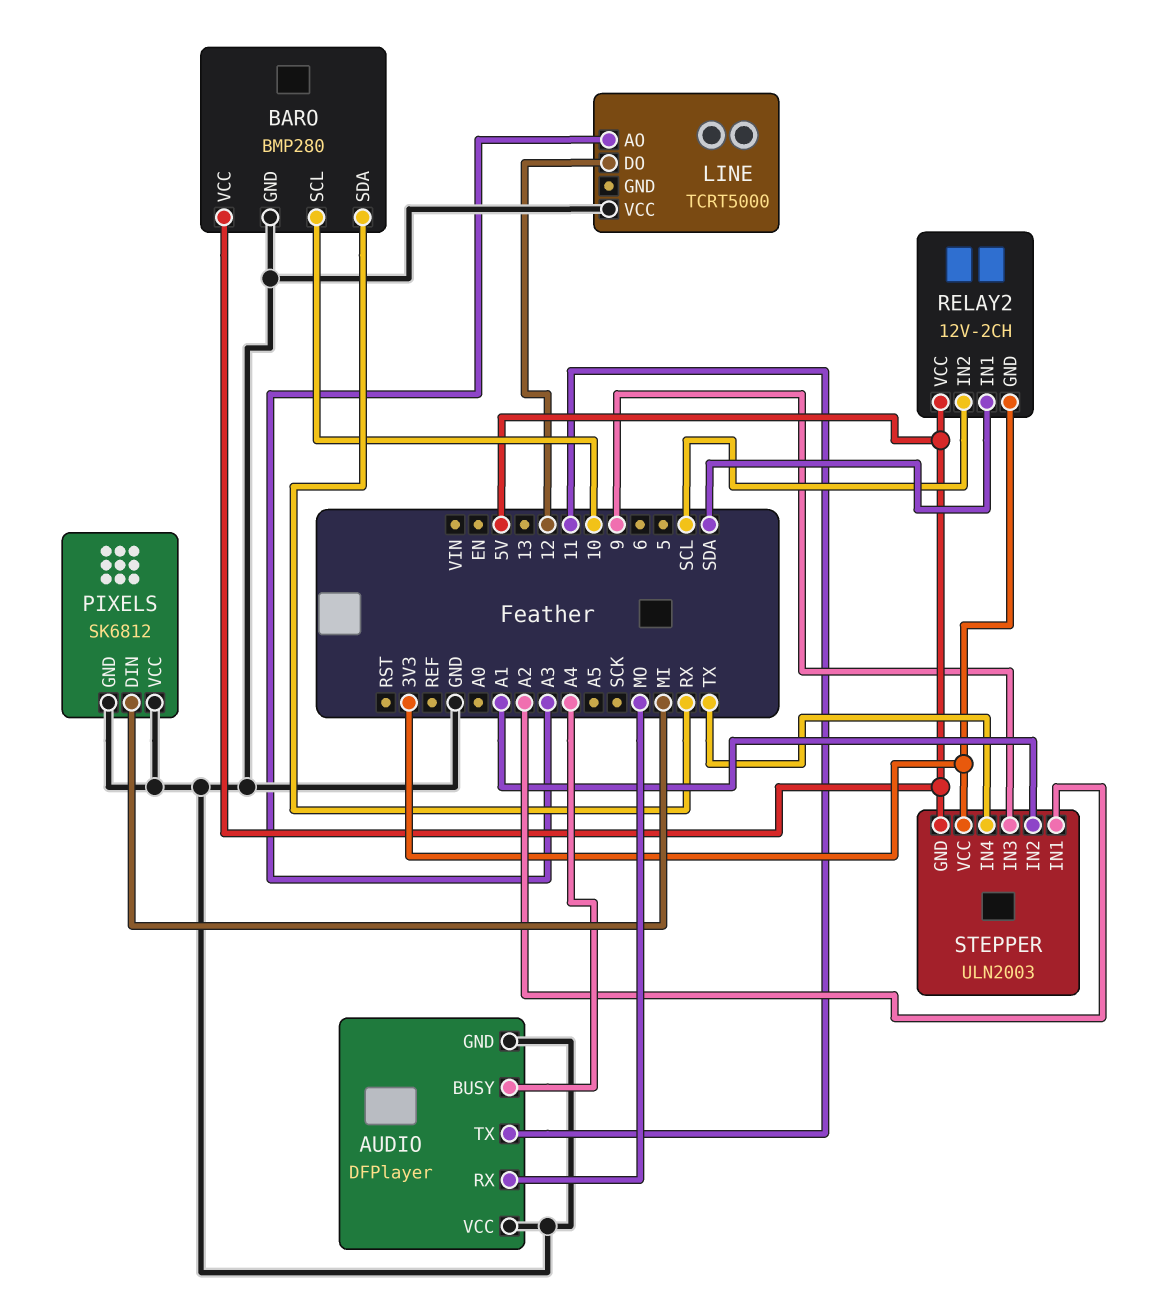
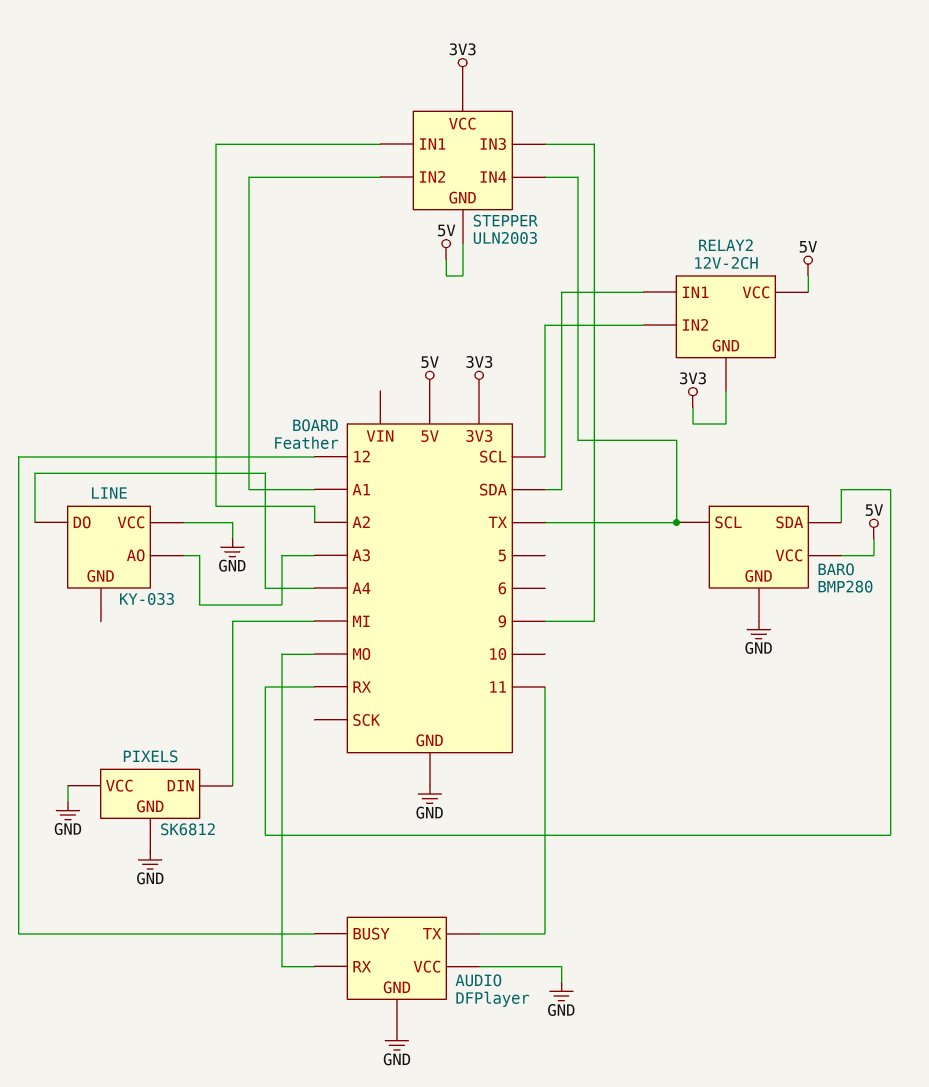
AUDIO pin BUSY: A4 -> 12
BARO pin SCL: 10 -> TX
LINE: TCRT5000 -> KY-033
LINE pin DO: 12 -> A4

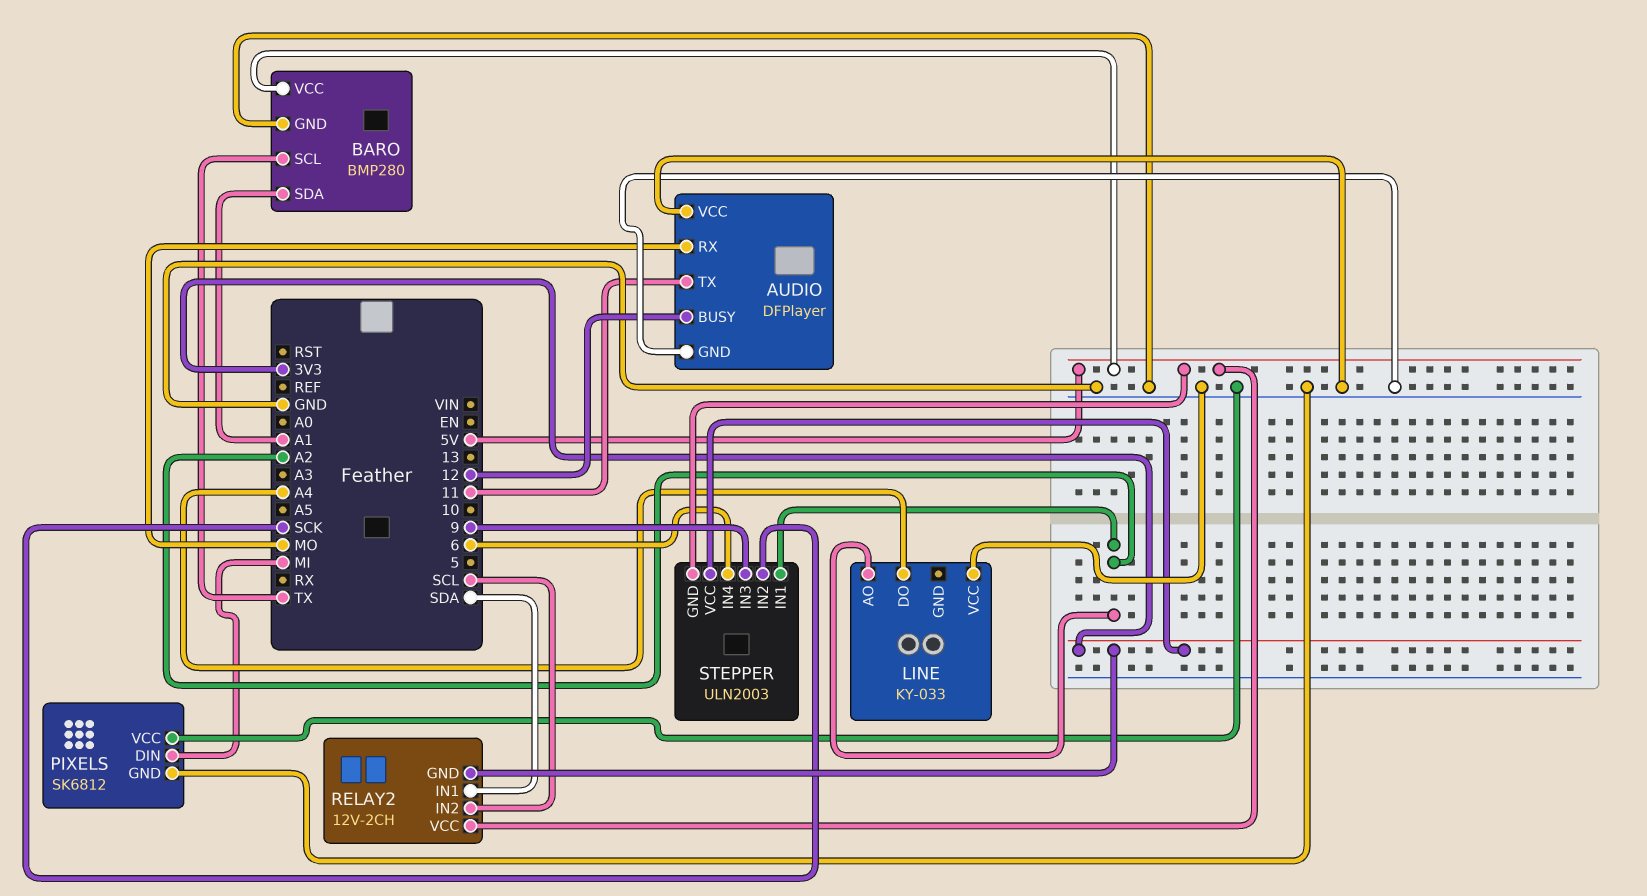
BARO pin SDA: RX -> A1
LINE pin AO: A3 -> A2
STEPPER pin IN2: A1 -> SCK
STEPPER pin IN4: TX -> 6

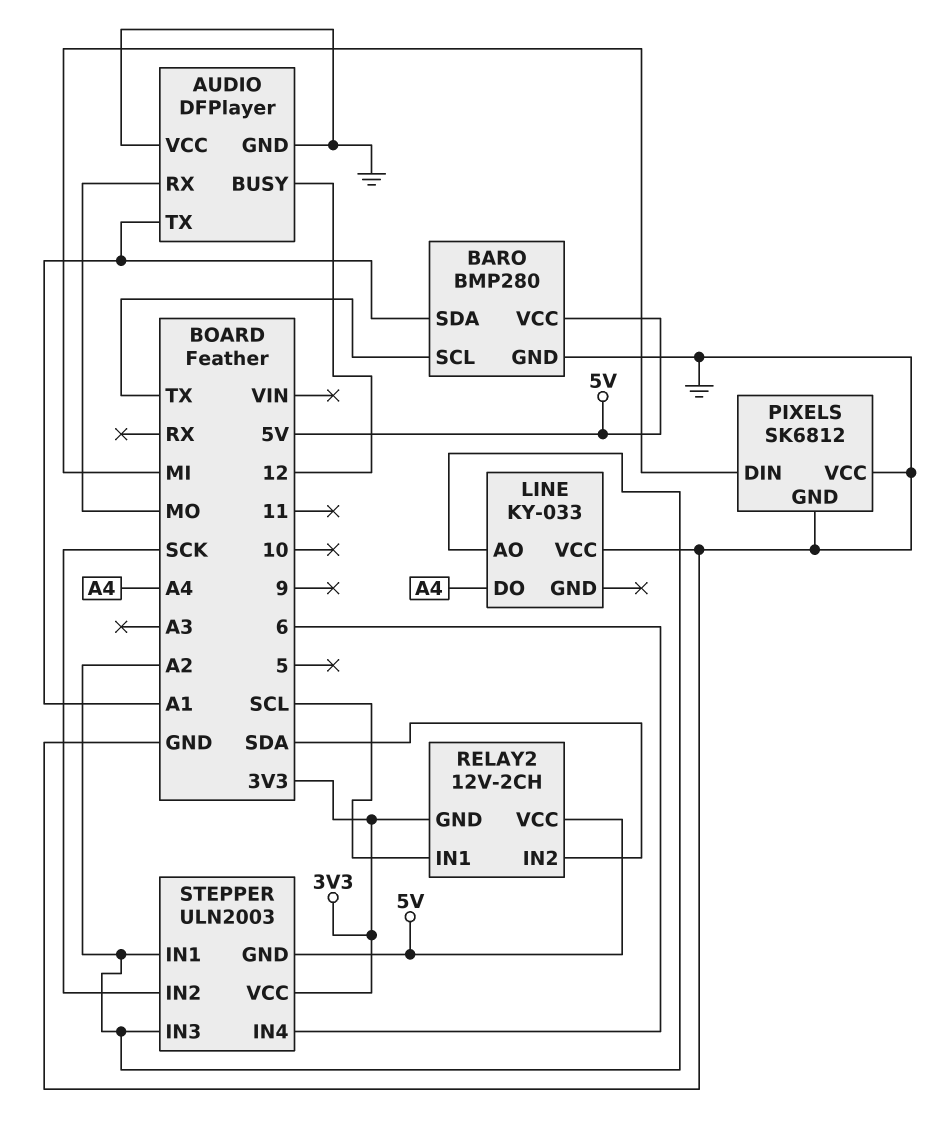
AUDIO pin TX: 11 -> A1
RELAY2 pin IN1: SDA -> SCL
RELAY2 pin IN2: SCL -> SDA
STEPPER pin IN3: 9 -> A2

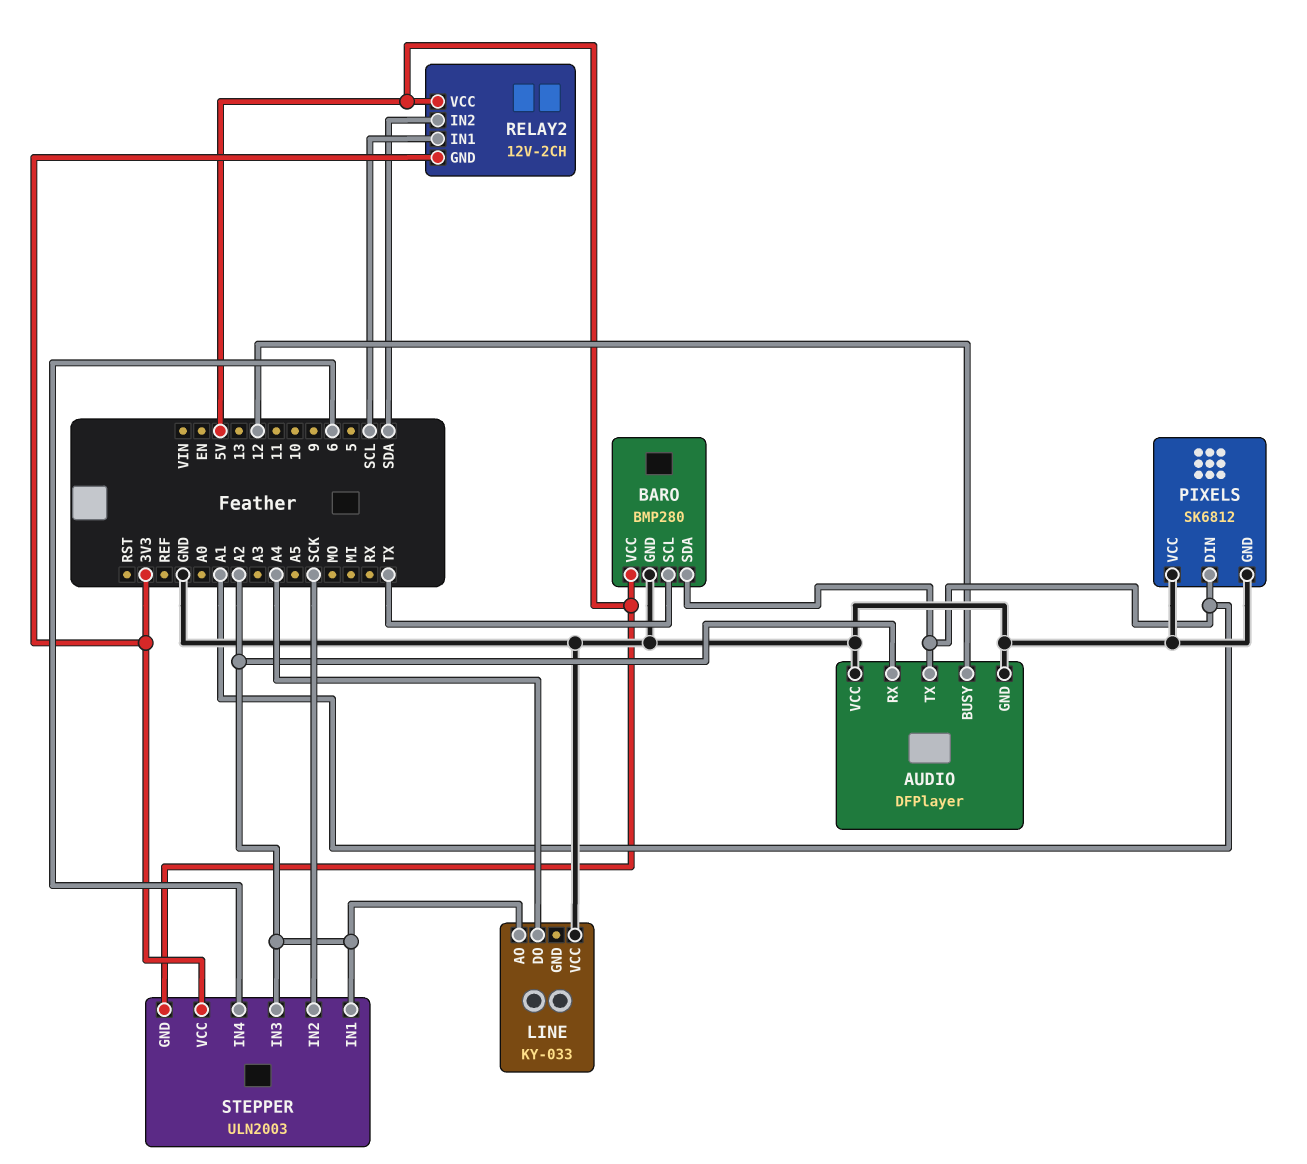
AUDIO pin RX: MO -> A2
PIXELS pin DIN: MI -> A1

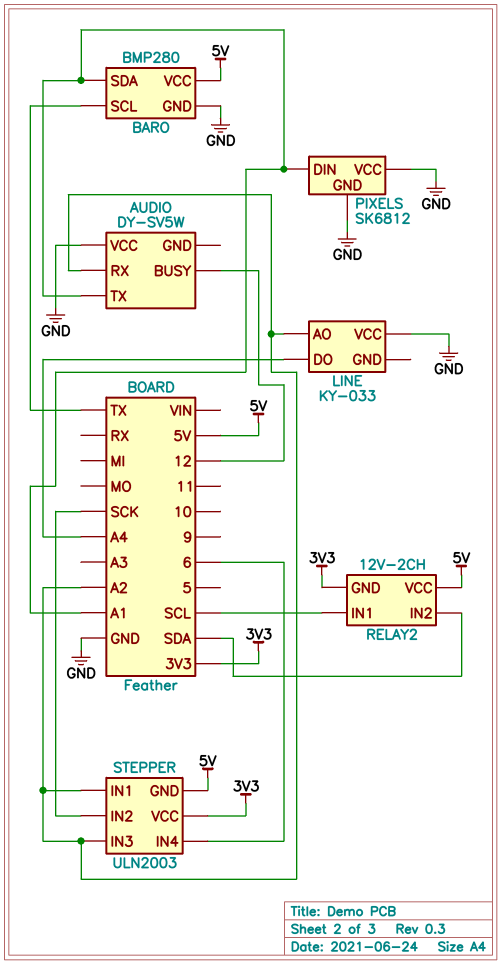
AUDIO: DFPlayer -> DY-SV5W
AUDIO pin GND: GND -> none

